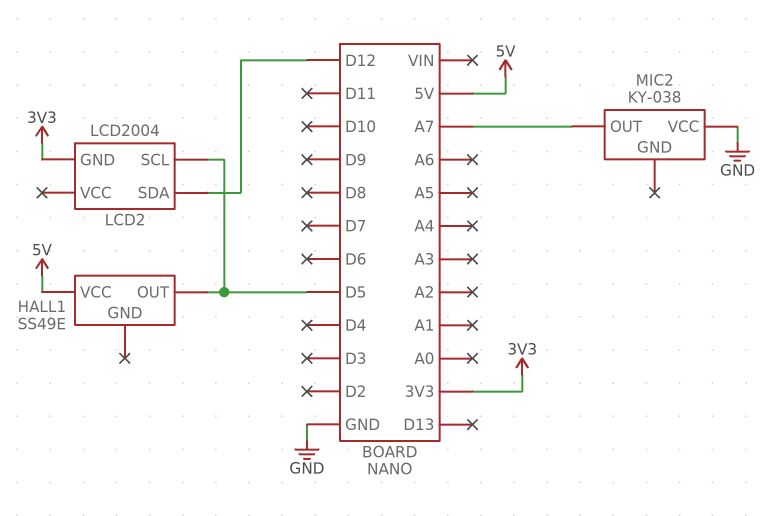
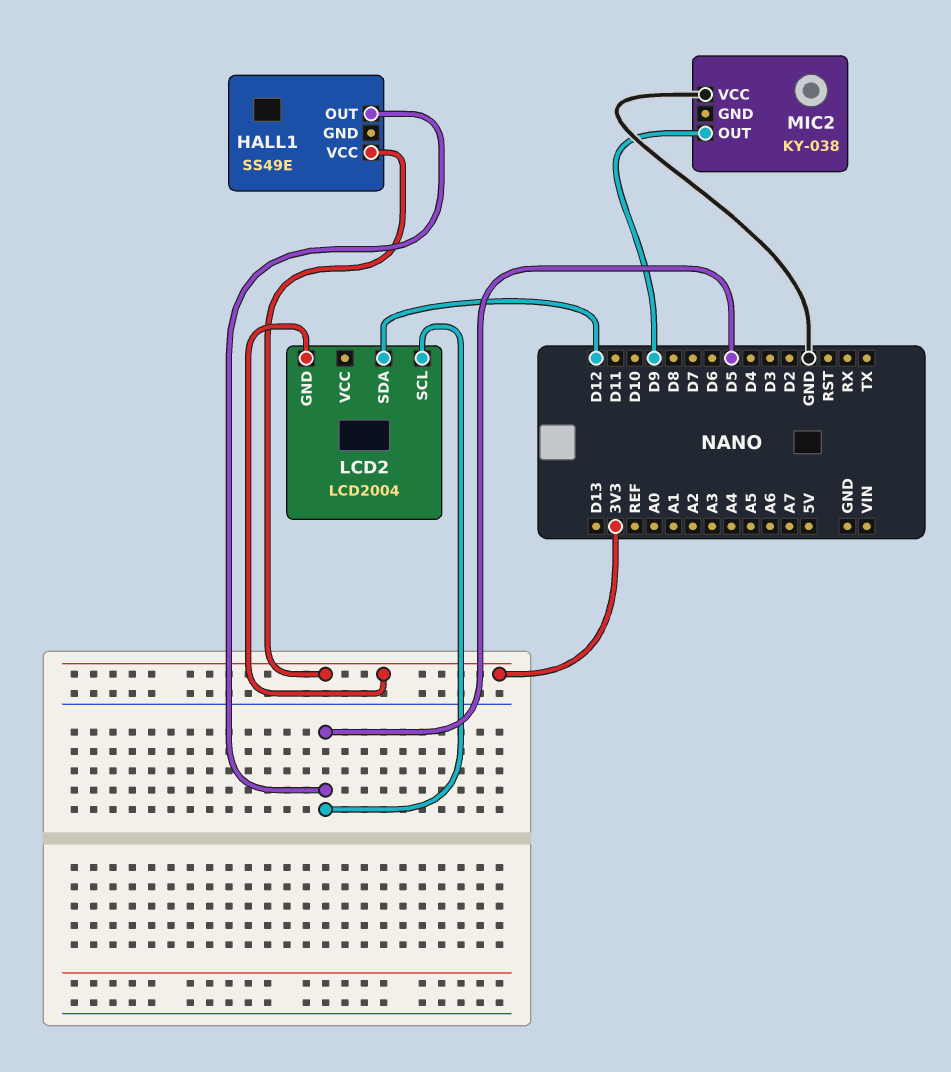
HALL1 pin VCC: 5V -> 3V3
MIC2 pin OUT: A7 -> D9

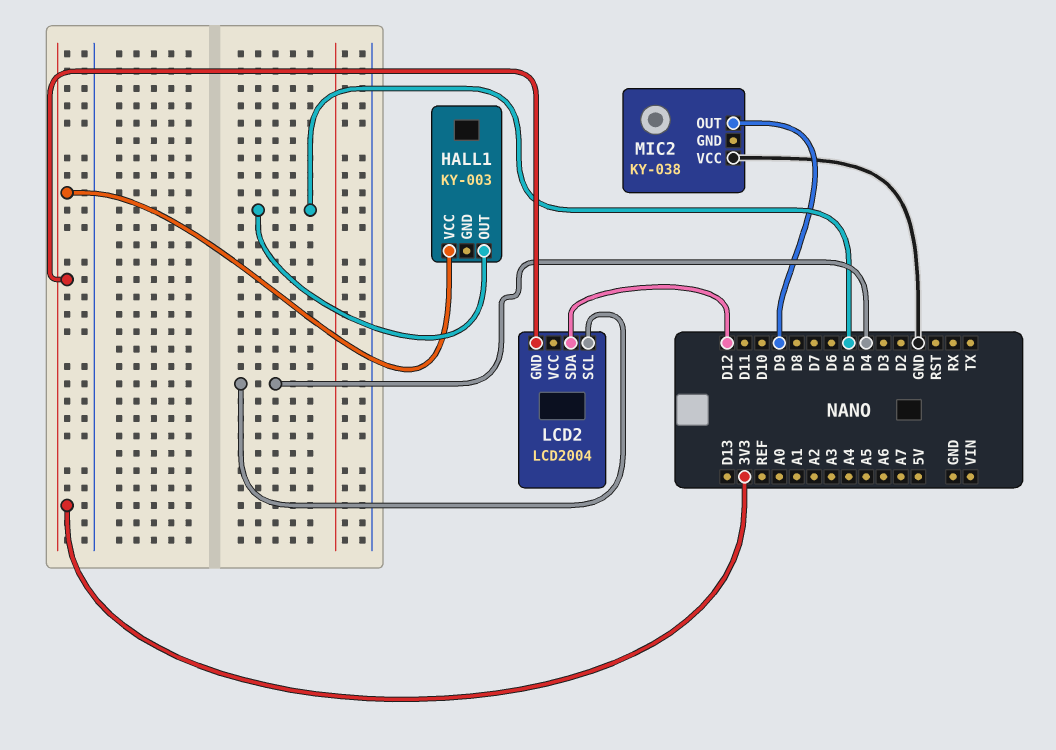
HALL1: SS49E -> KY-003
LCD2 pin SCL: D5 -> D4

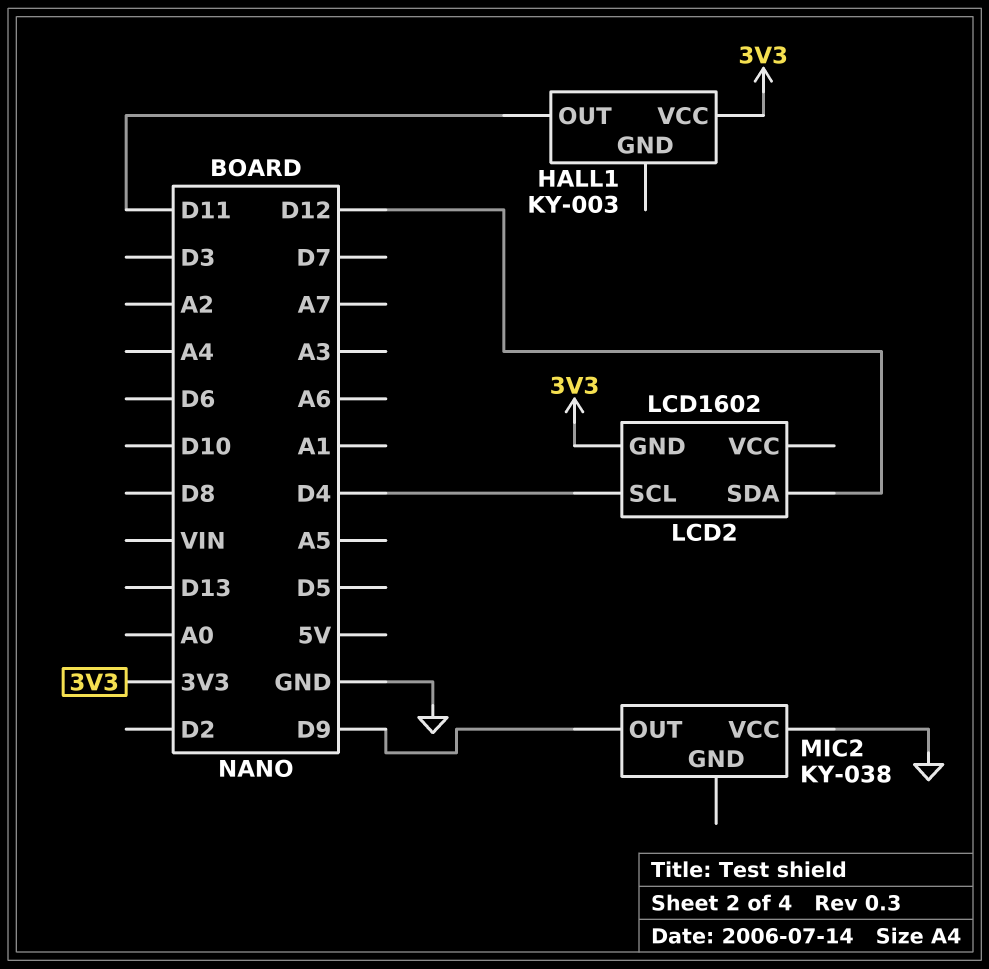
HALL1 pin OUT: D5 -> D11
LCD2: LCD2004 -> LCD1602

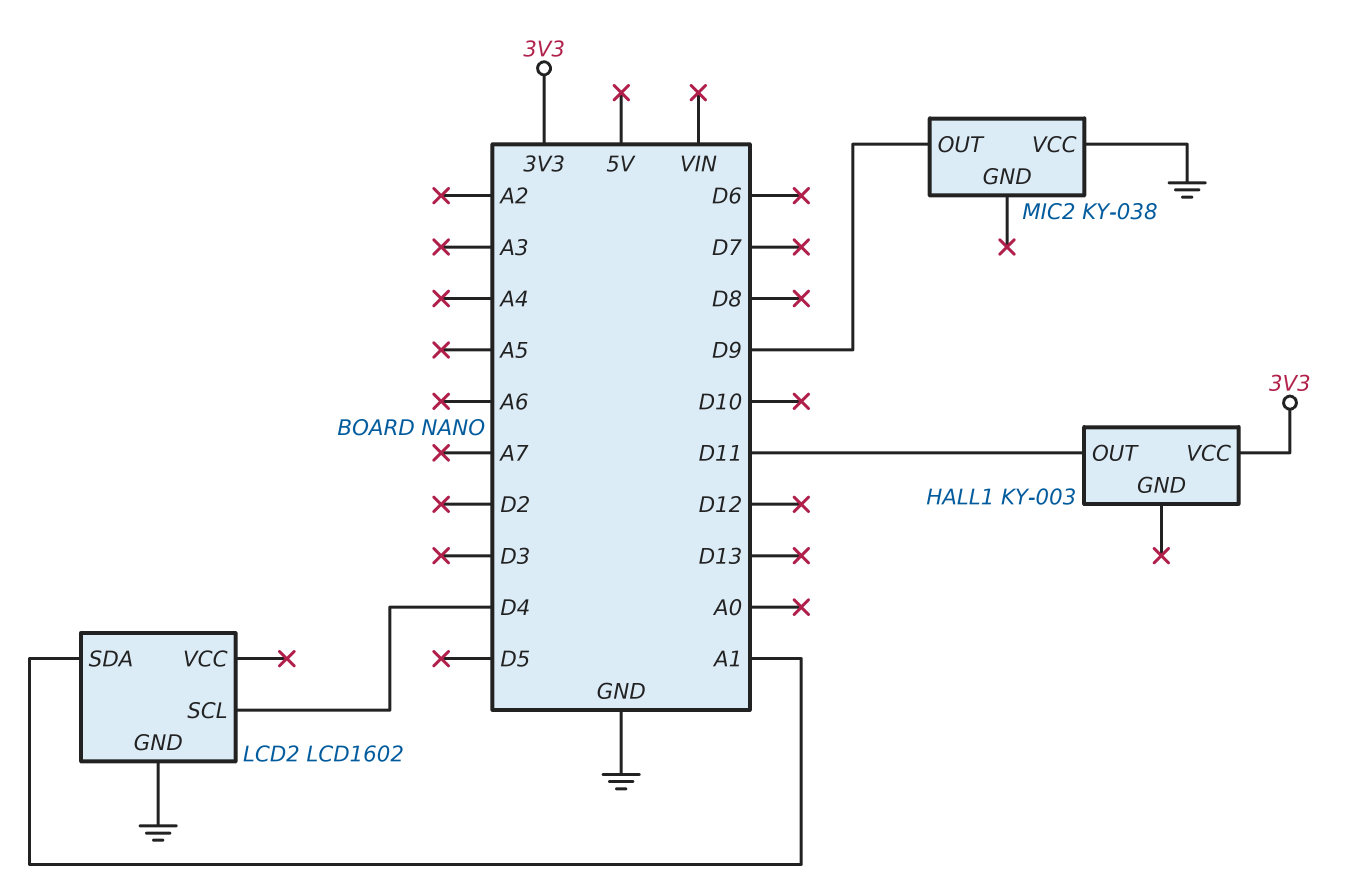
LCD2 pin GND: 3V3 -> GND
LCD2 pin SDA: D12 -> A1

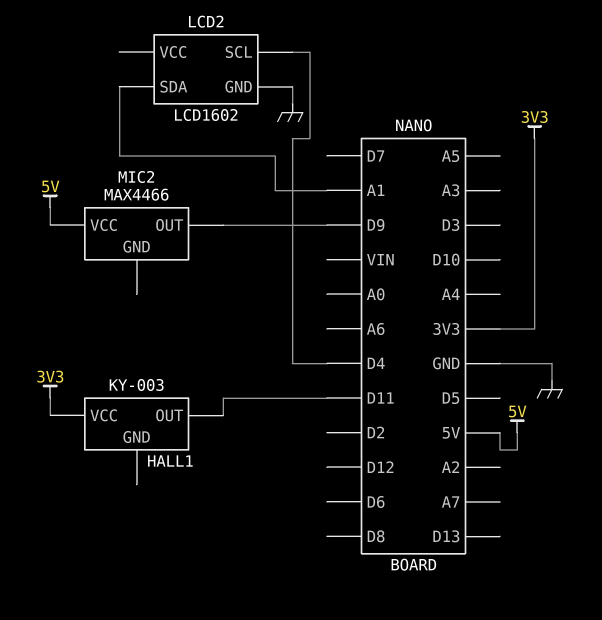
MIC2: KY-038 -> MAX4466
MIC2 pin VCC: GND -> 5V

